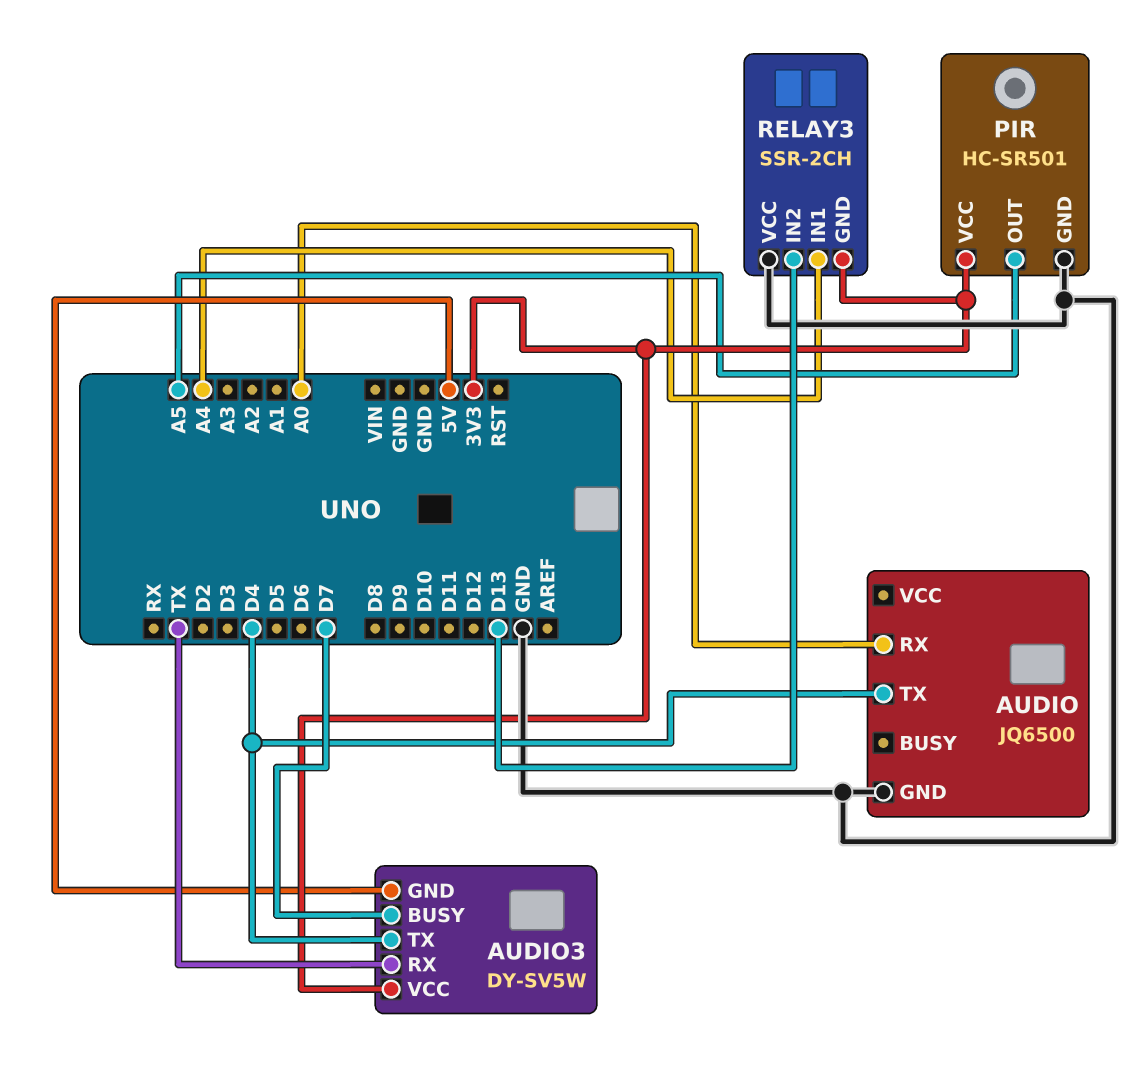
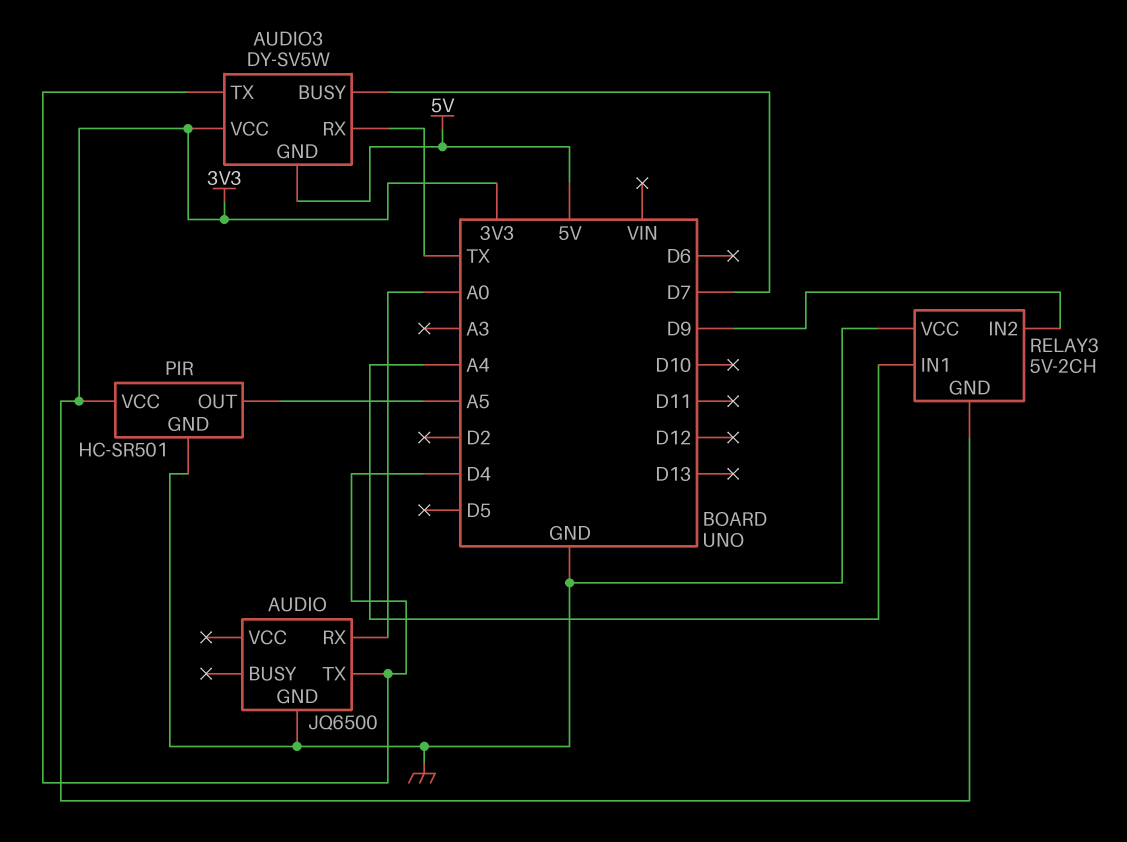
RELAY3: SSR-2CH -> 5V-2CH
RELAY3 pin IN2: D13 -> D9

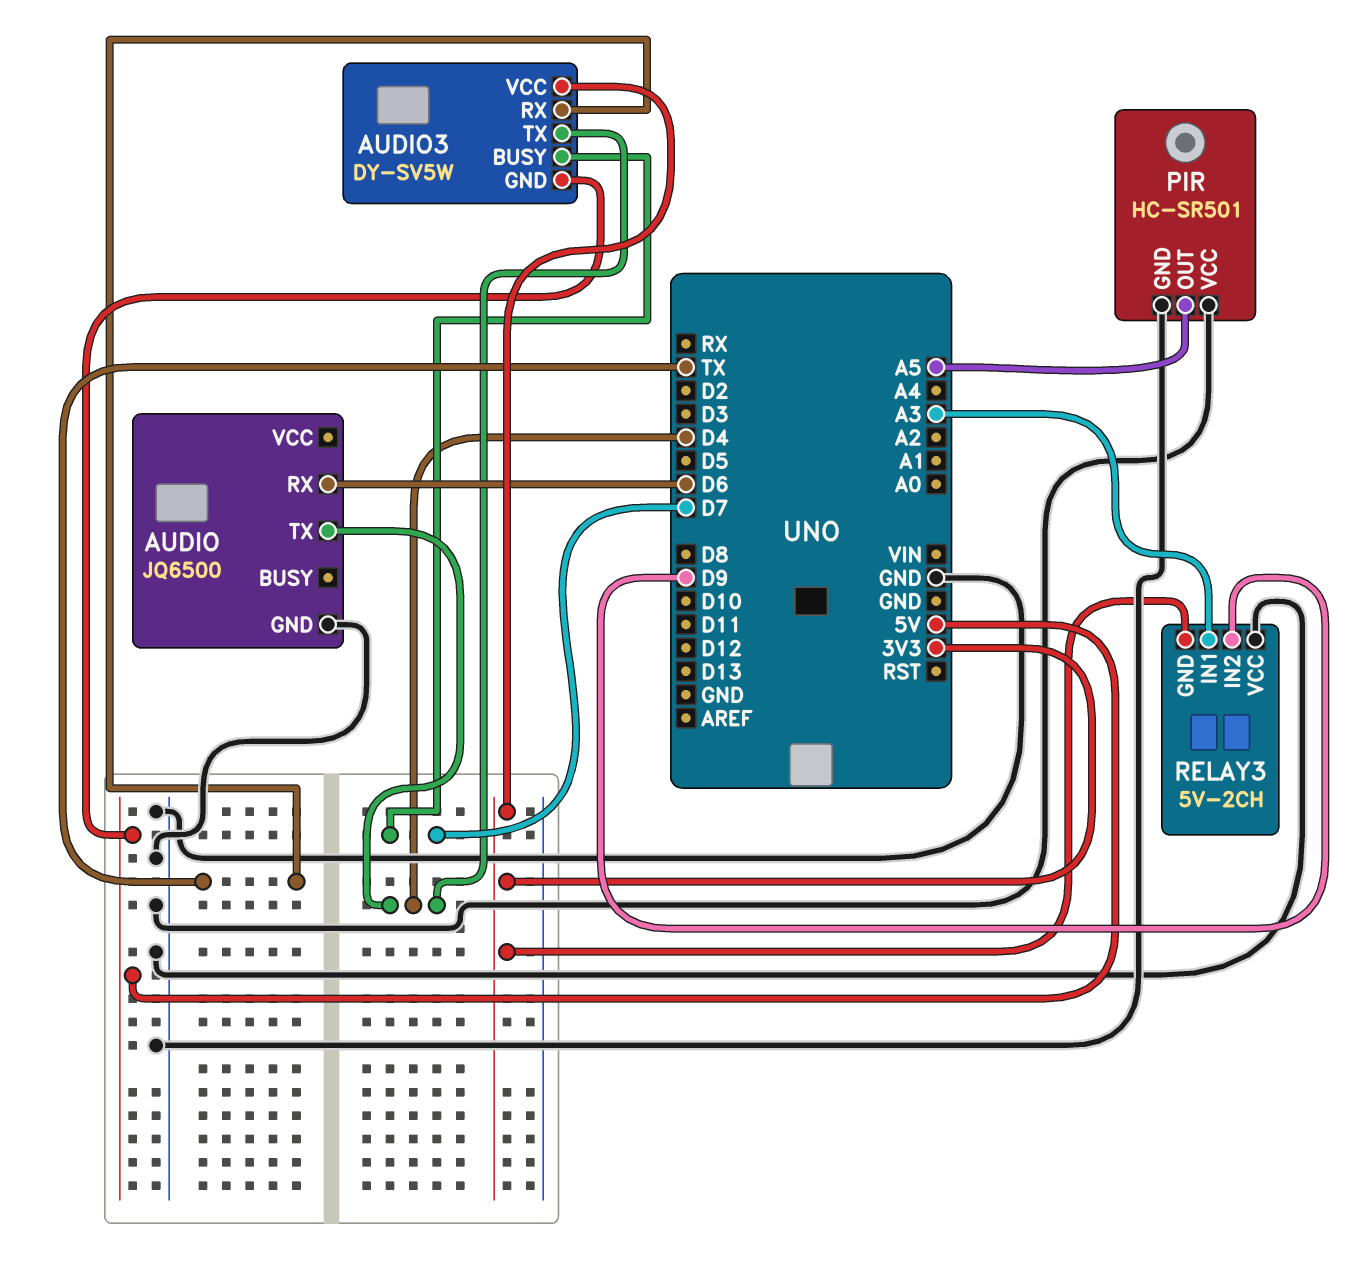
AUDIO pin RX: A0 -> D6
PIR pin VCC: 3V3 -> GND
RELAY3 pin IN1: A4 -> A3

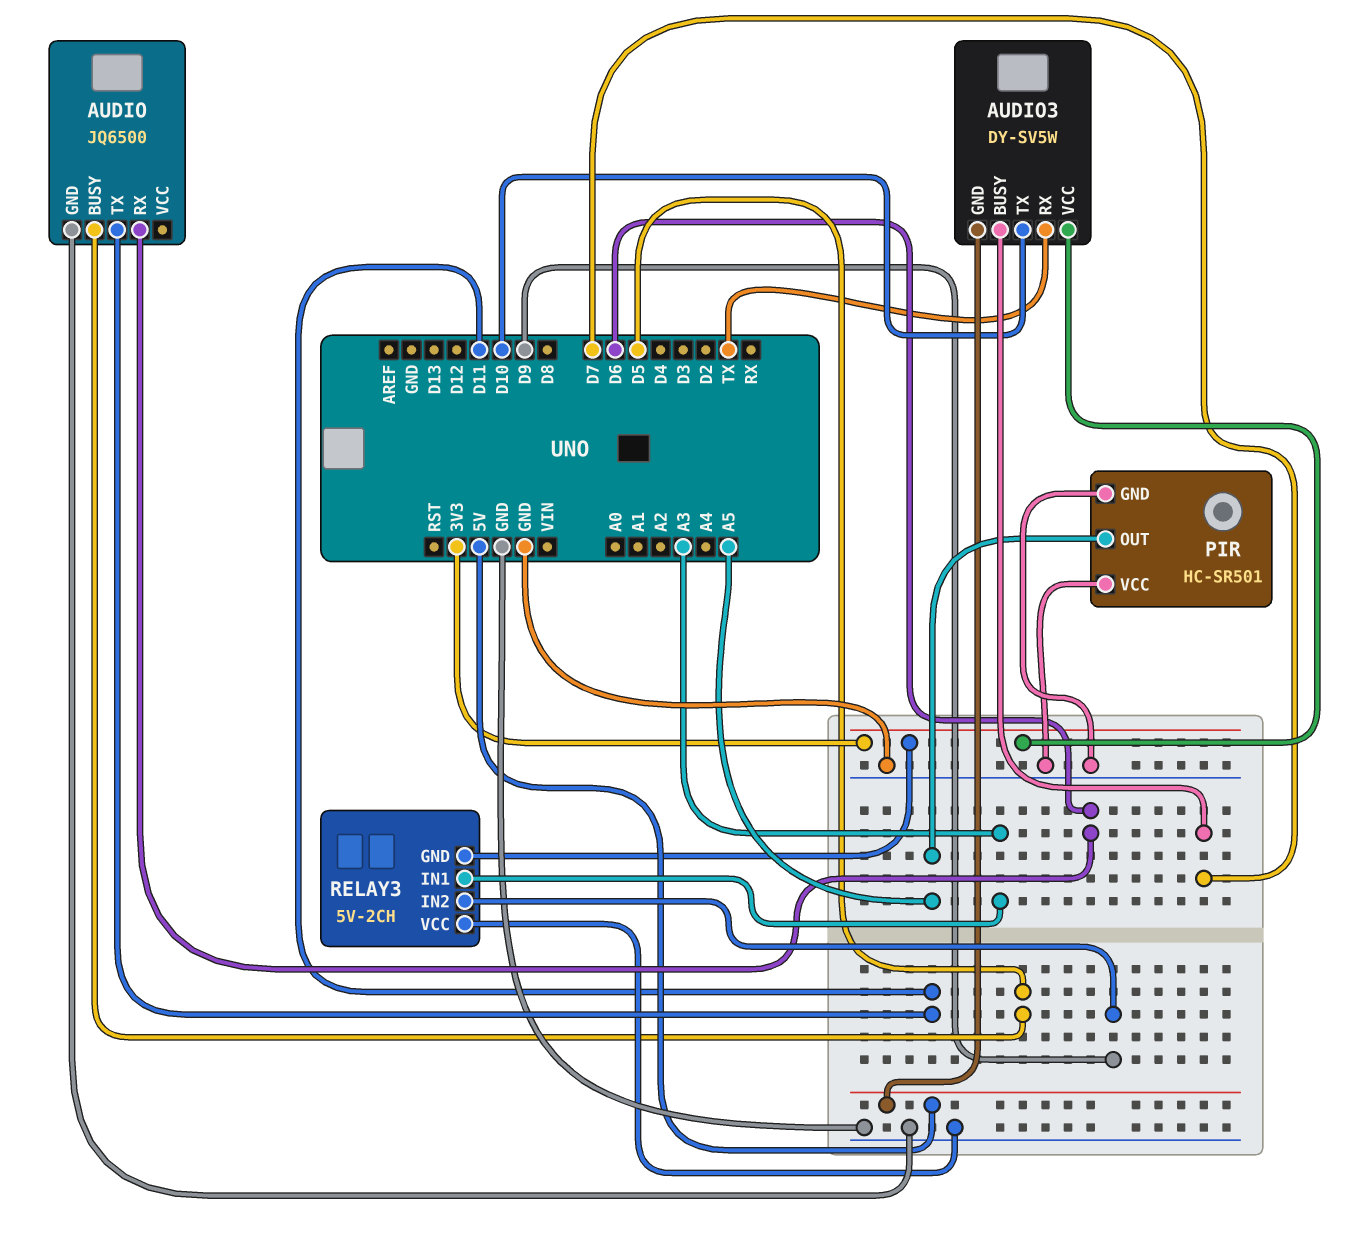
AUDIO pin BUSY: none -> D5
AUDIO pin TX: D4 -> D11
AUDIO3 pin TX: D4 -> D10

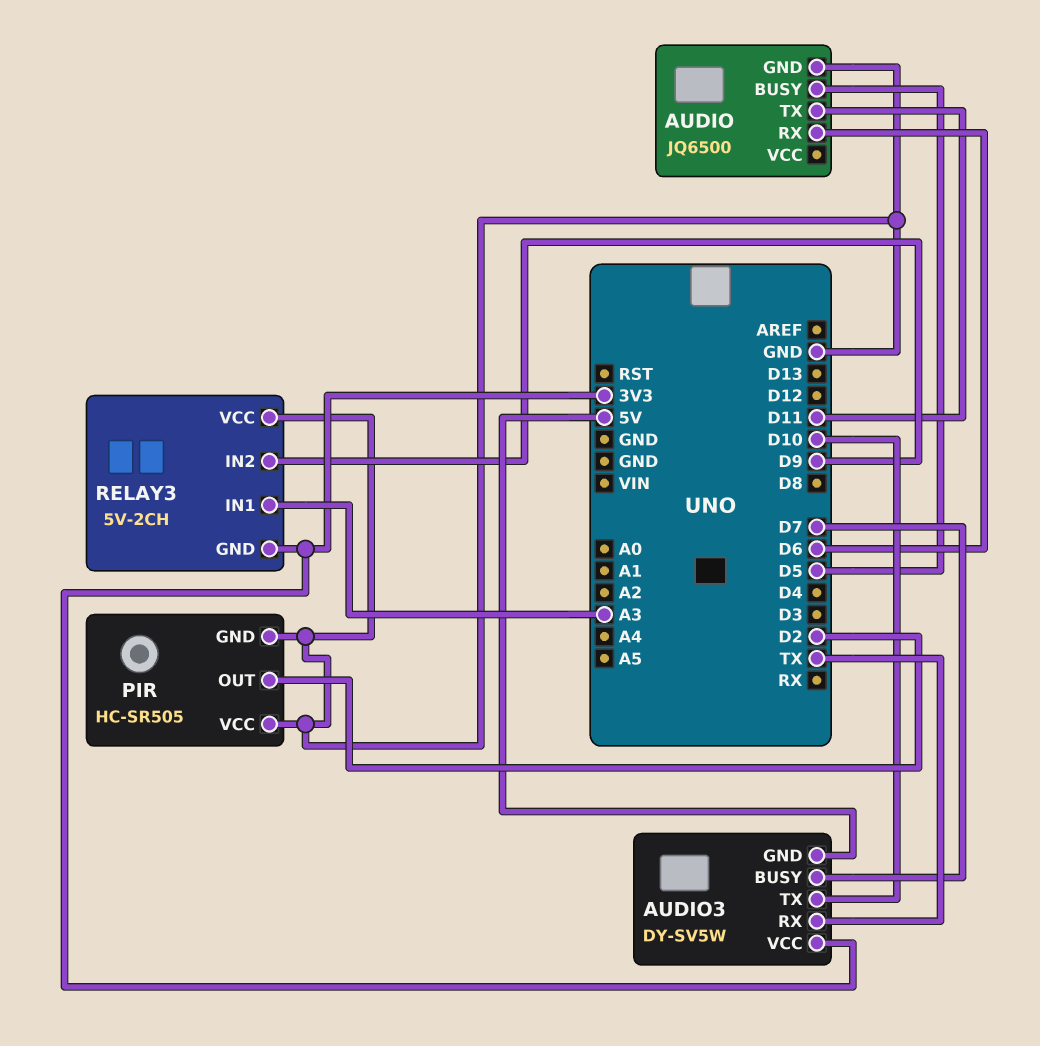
PIR: HC-SR501 -> HC-SR505
PIR pin OUT: A5 -> D2

